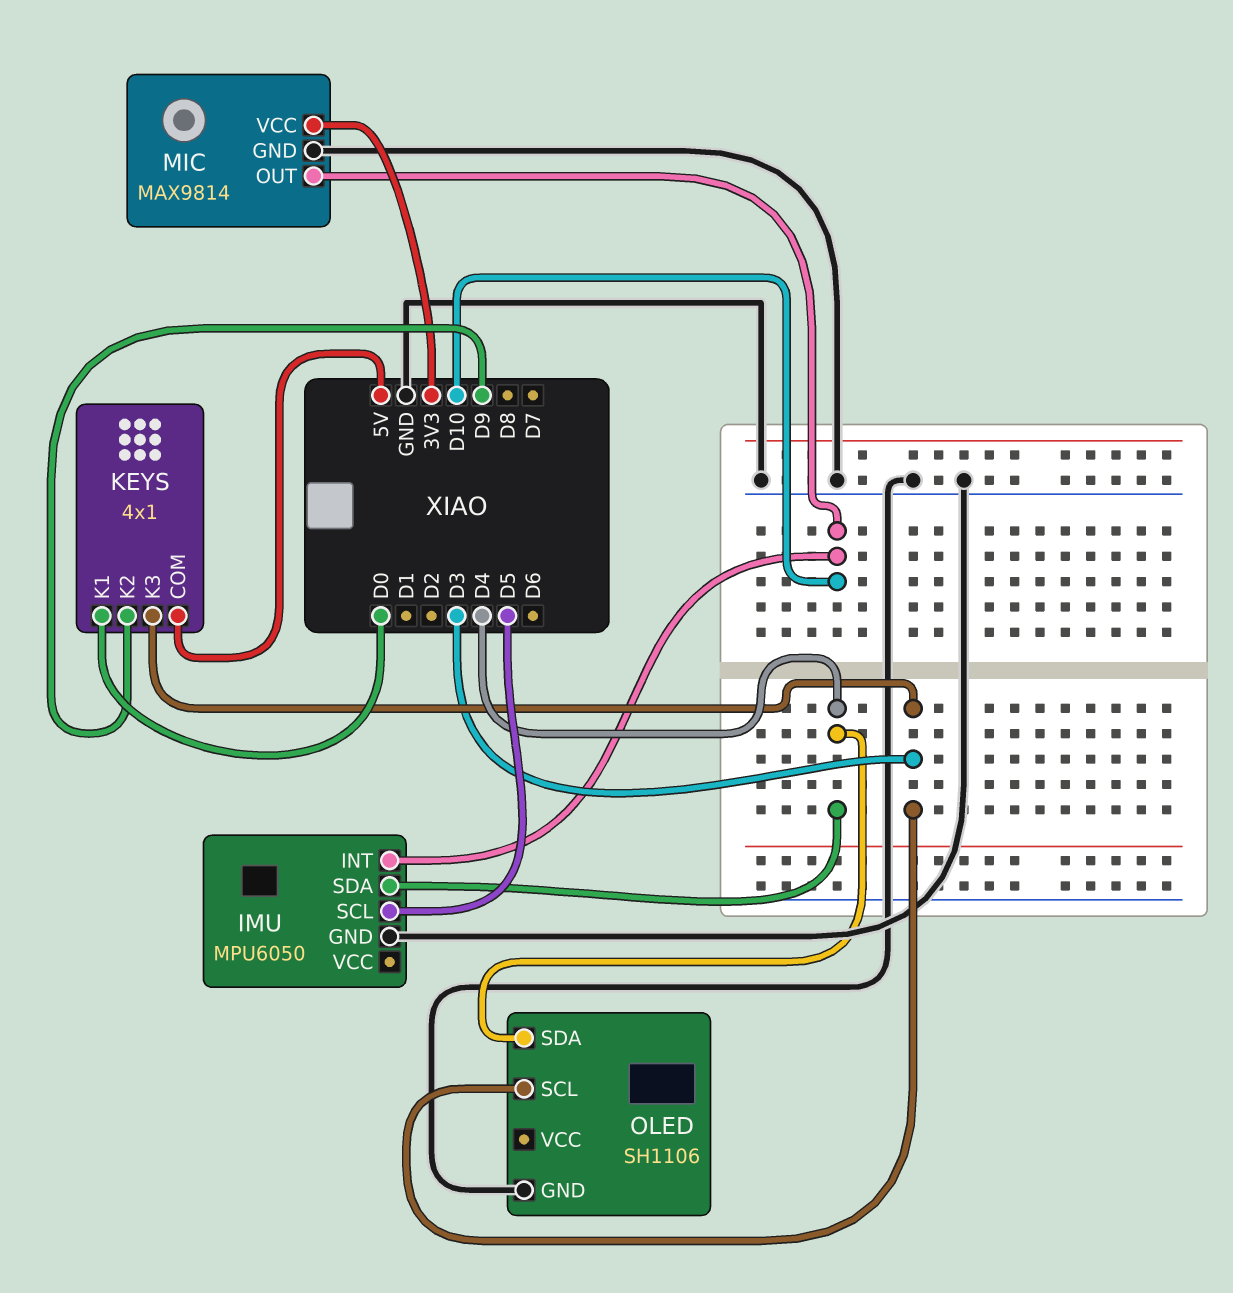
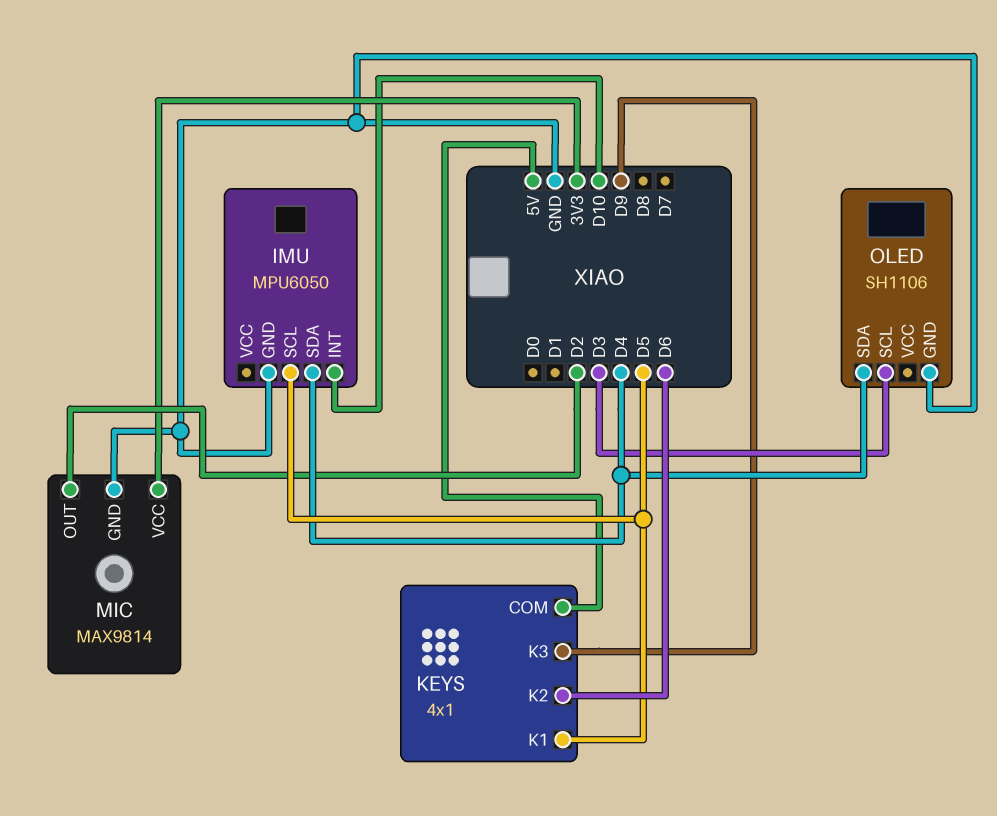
KEYS pin K1: D0 -> D5
KEYS pin K2: D9 -> D6
KEYS pin K3: D3 -> D9
MIC pin OUT: D10 -> D2

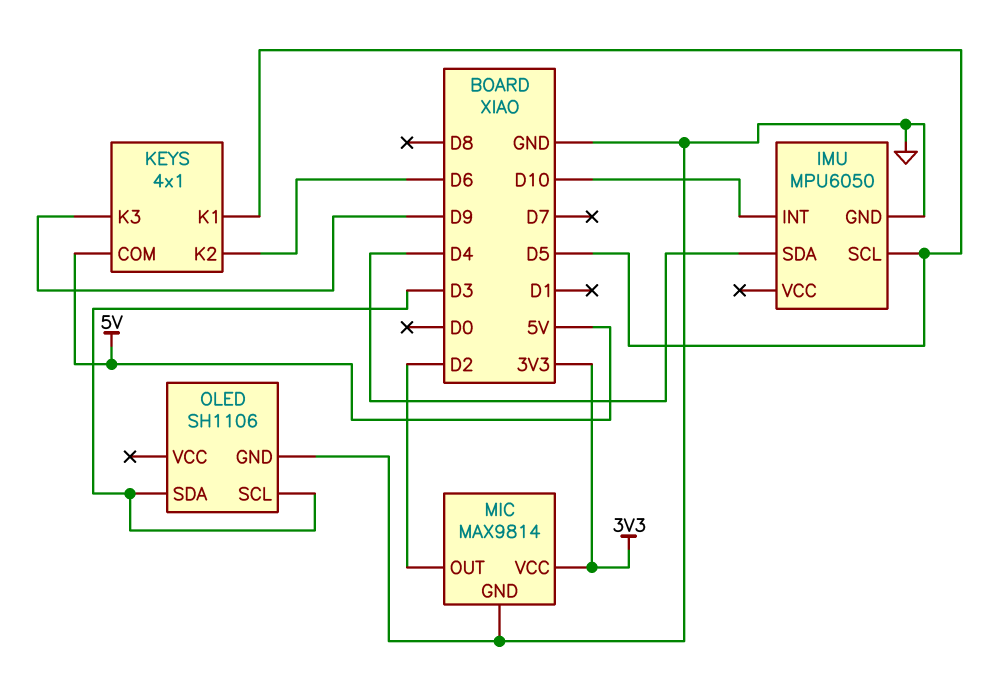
OLED pin SDA: D4 -> D3

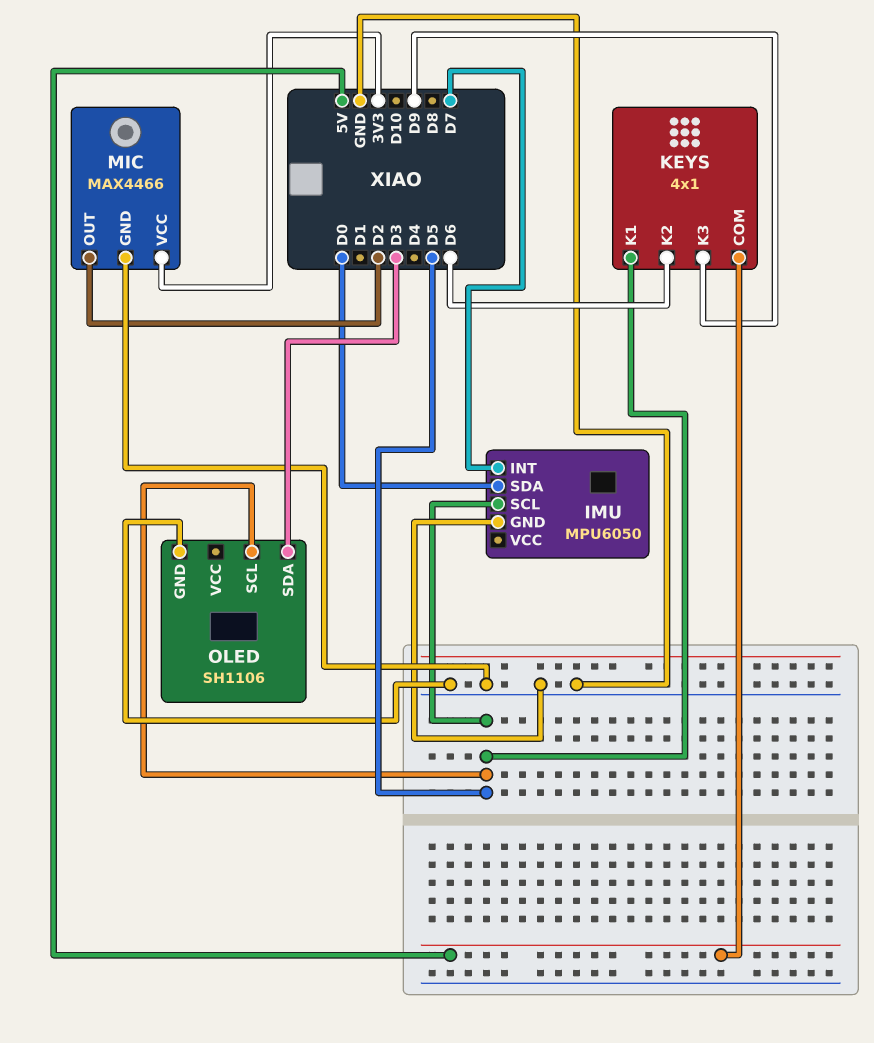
IMU pin INT: D10 -> D7
IMU pin SDA: D4 -> D0
MIC: MAX9814 -> MAX4466
OLED pin SCL: D3 -> D5

